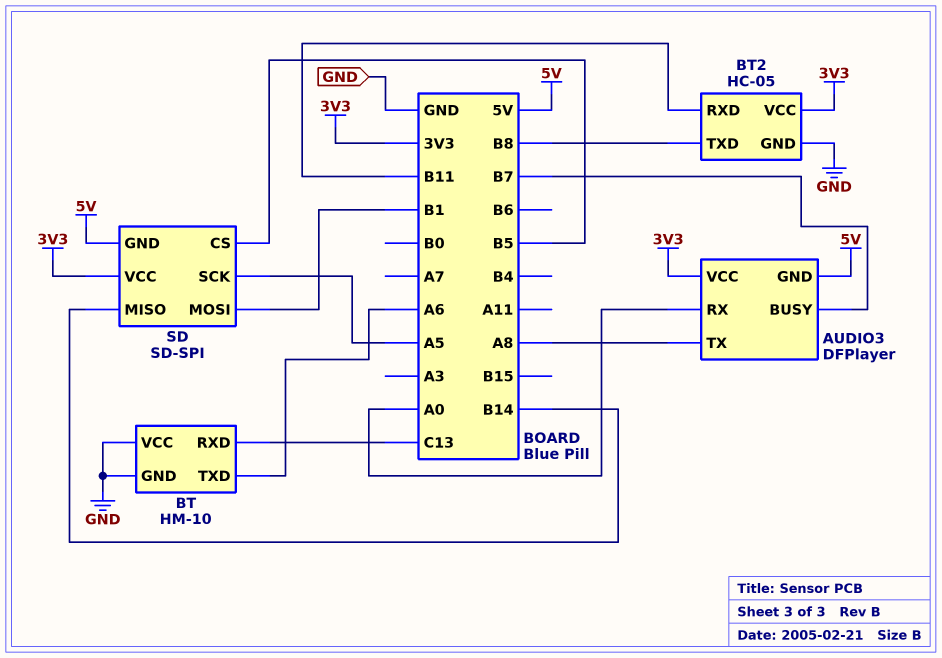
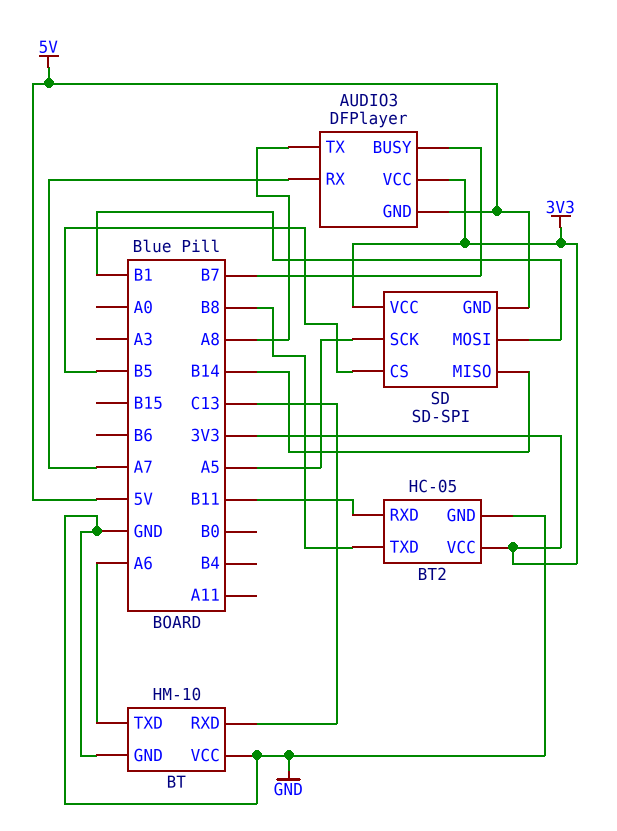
AUDIO3 pin RX: A0 -> A7

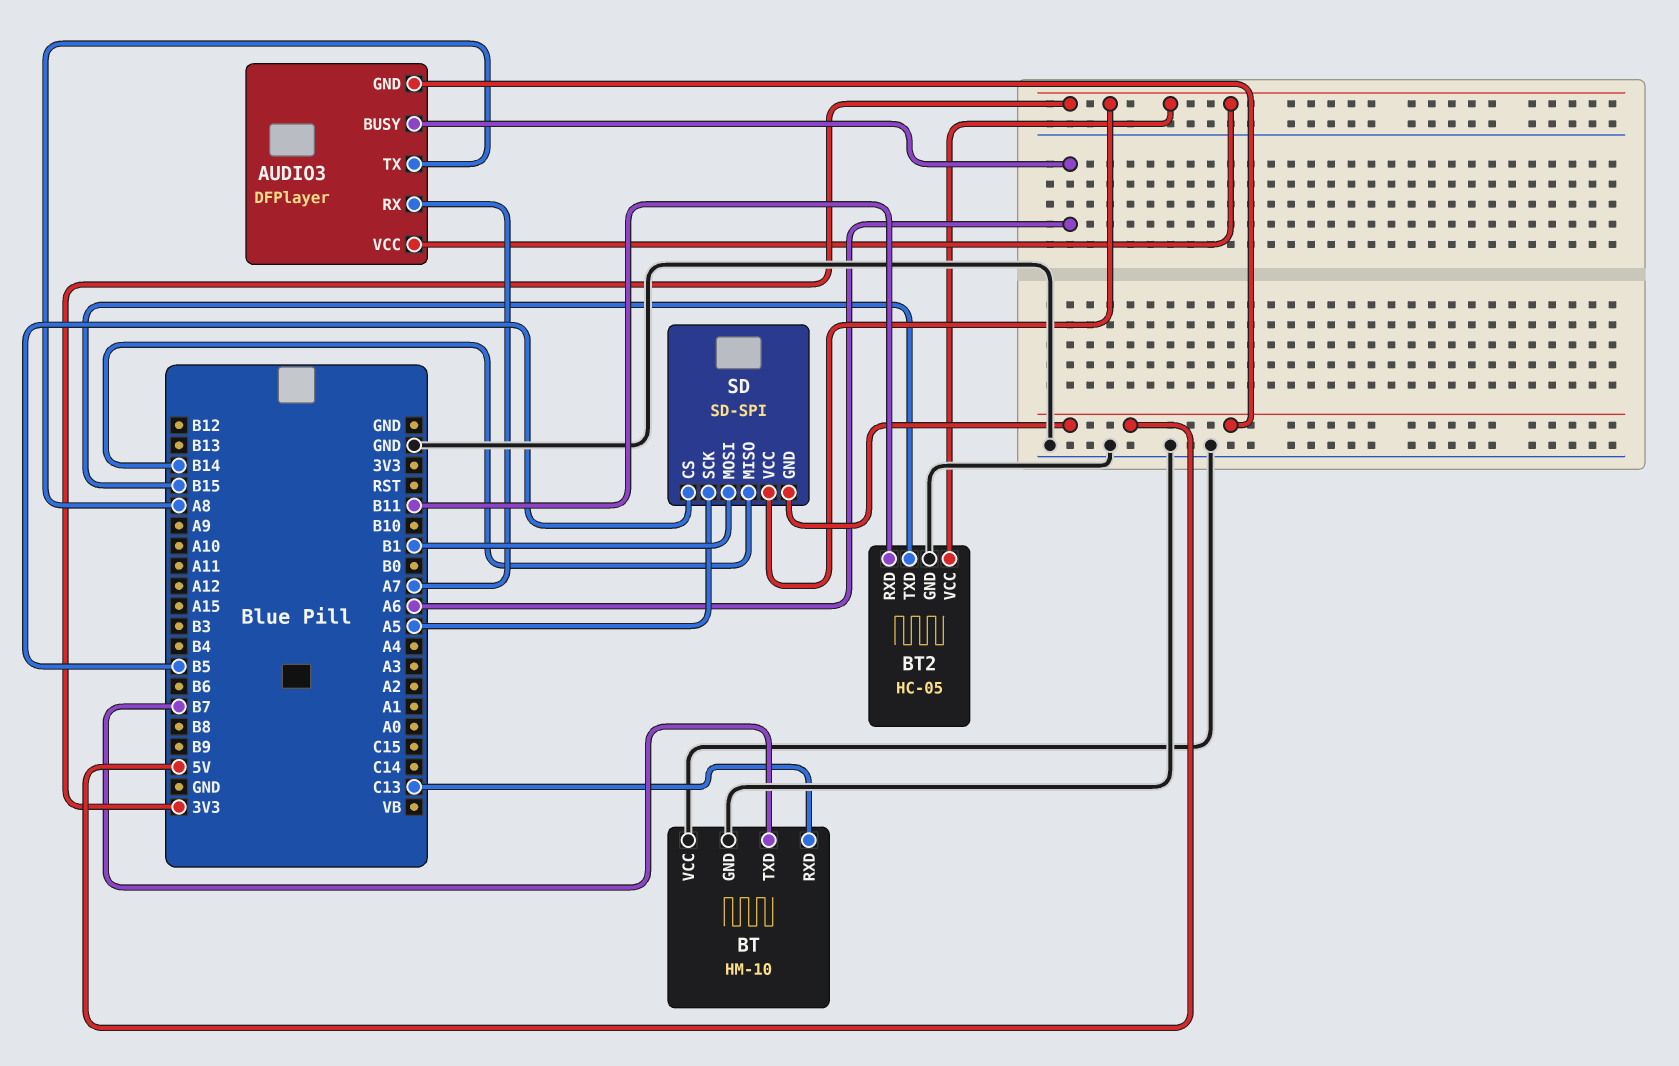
AUDIO3 pin BUSY: B7 -> A6
BT pin TXD: A6 -> B7
BT2 pin TXD: B8 -> B15

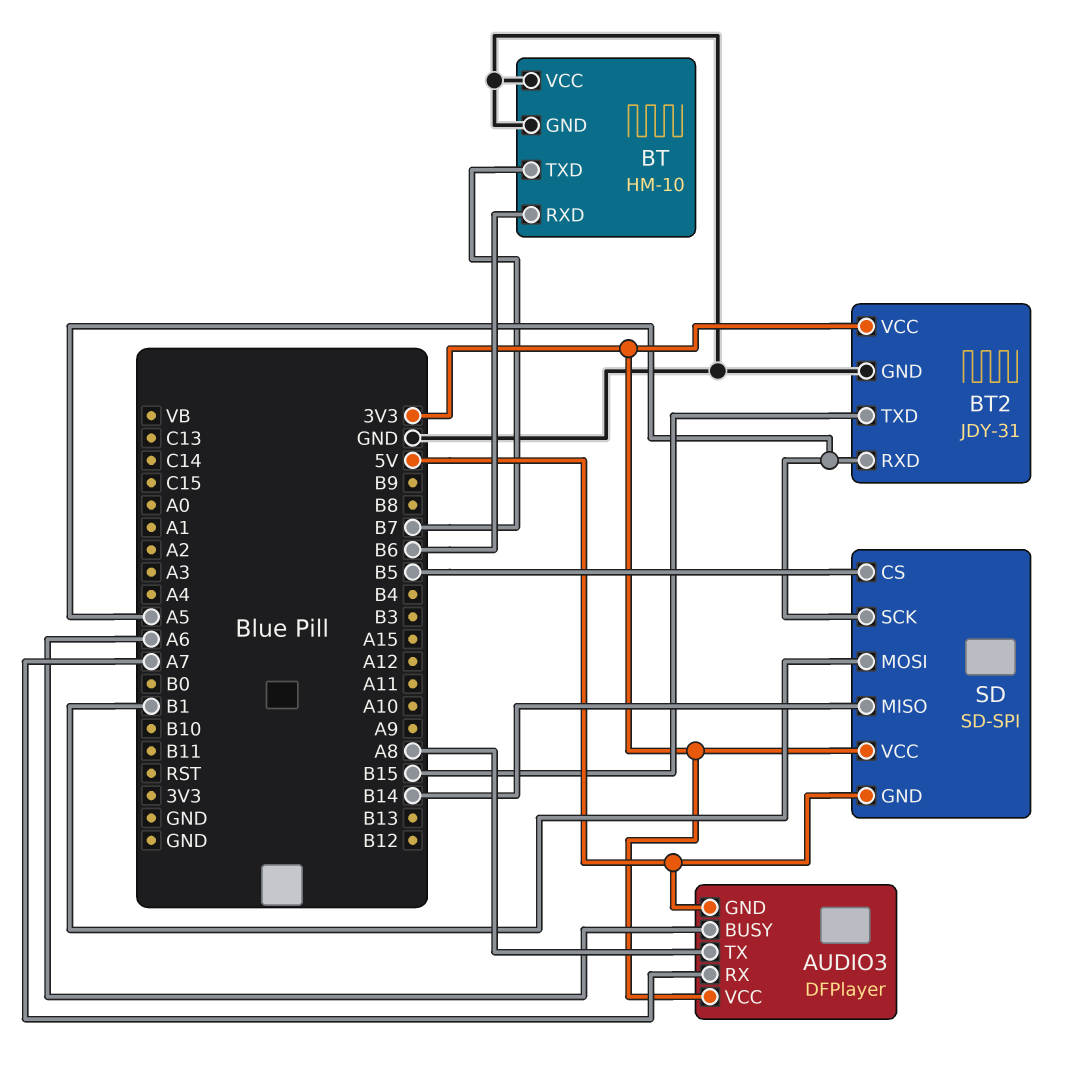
BT pin RXD: C13 -> B6
BT2: HC-05 -> JDY-31
BT2 pin RXD: B11 -> A5

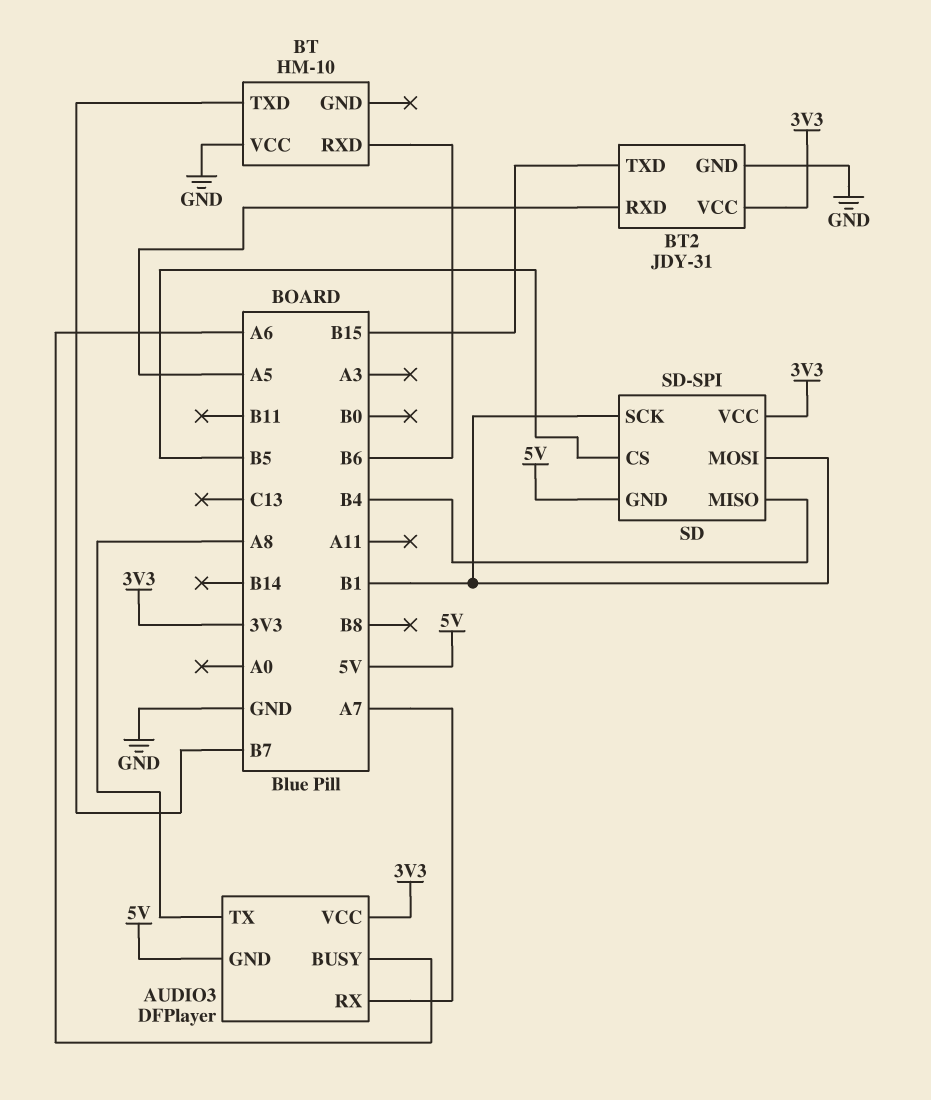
BT pin GND: GND -> none
SD pin MISO: B14 -> B4
SD pin SCK: A5 -> B1

